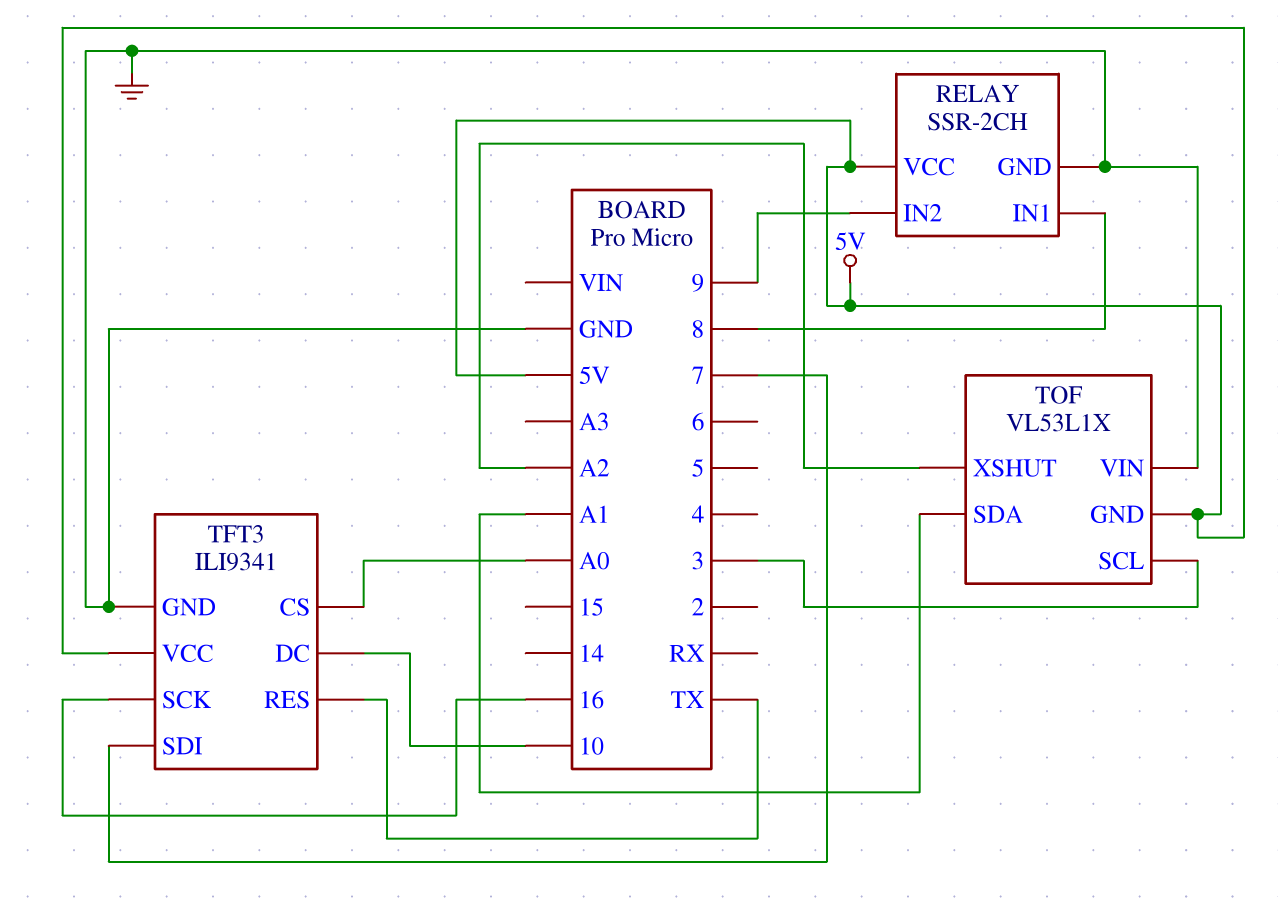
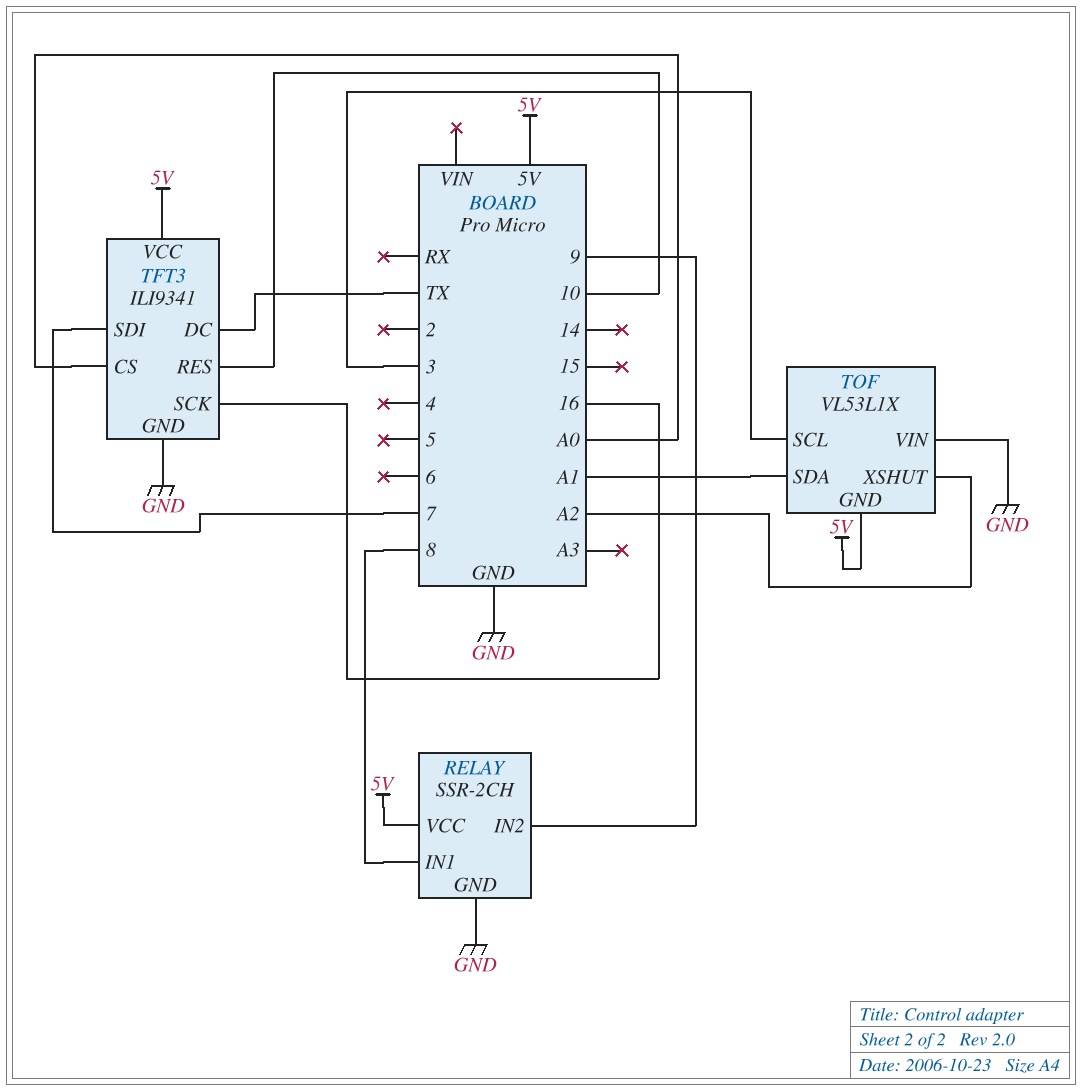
TFT3 pin DC: 10 -> TX
TFT3 pin RES: TX -> 10

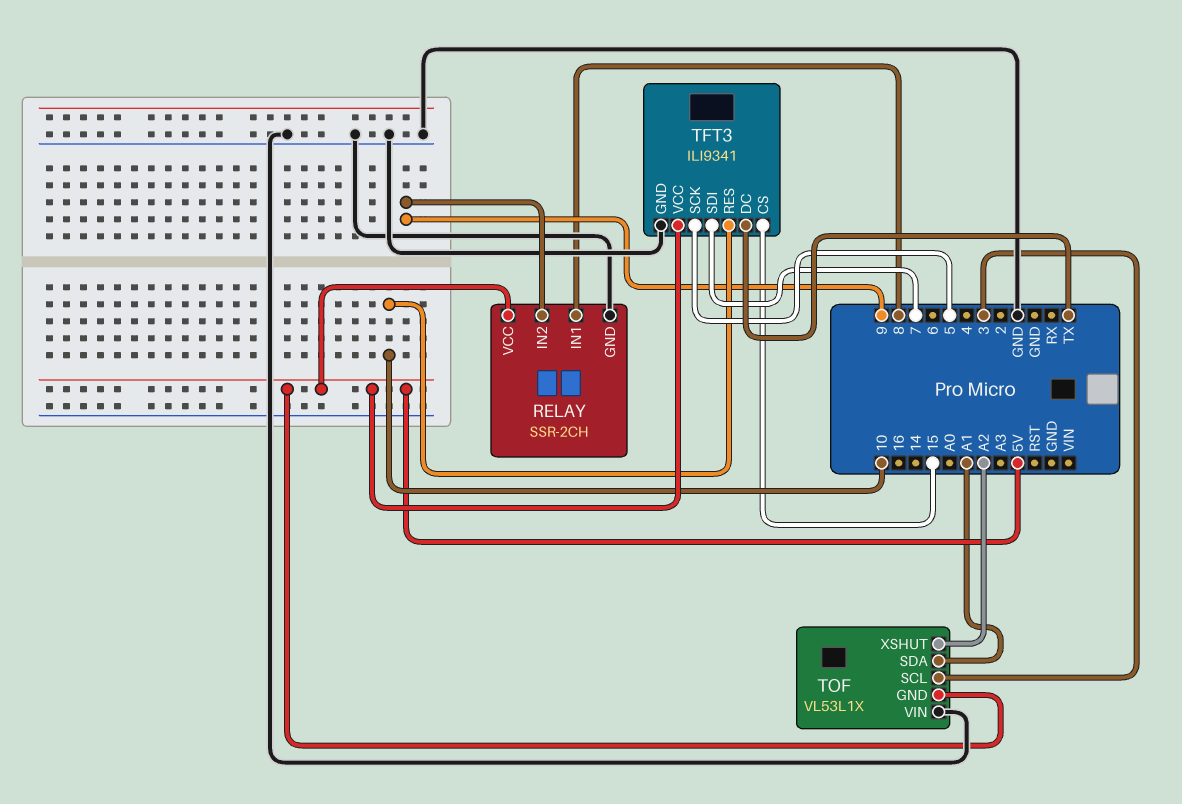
TFT3 pin CS: A0 -> 15
TFT3 pin SCK: 16 -> 5

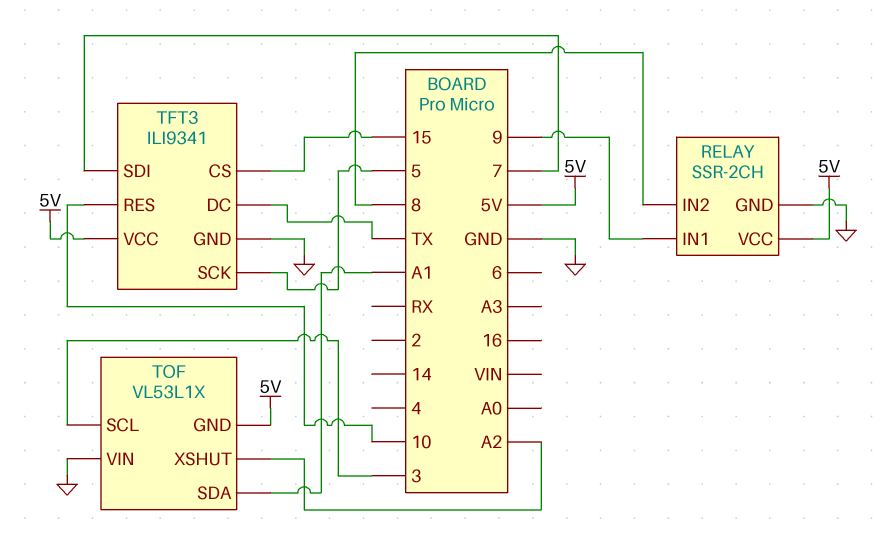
RELAY pin IN1: 8 -> 9
RELAY pin IN2: 9 -> 8

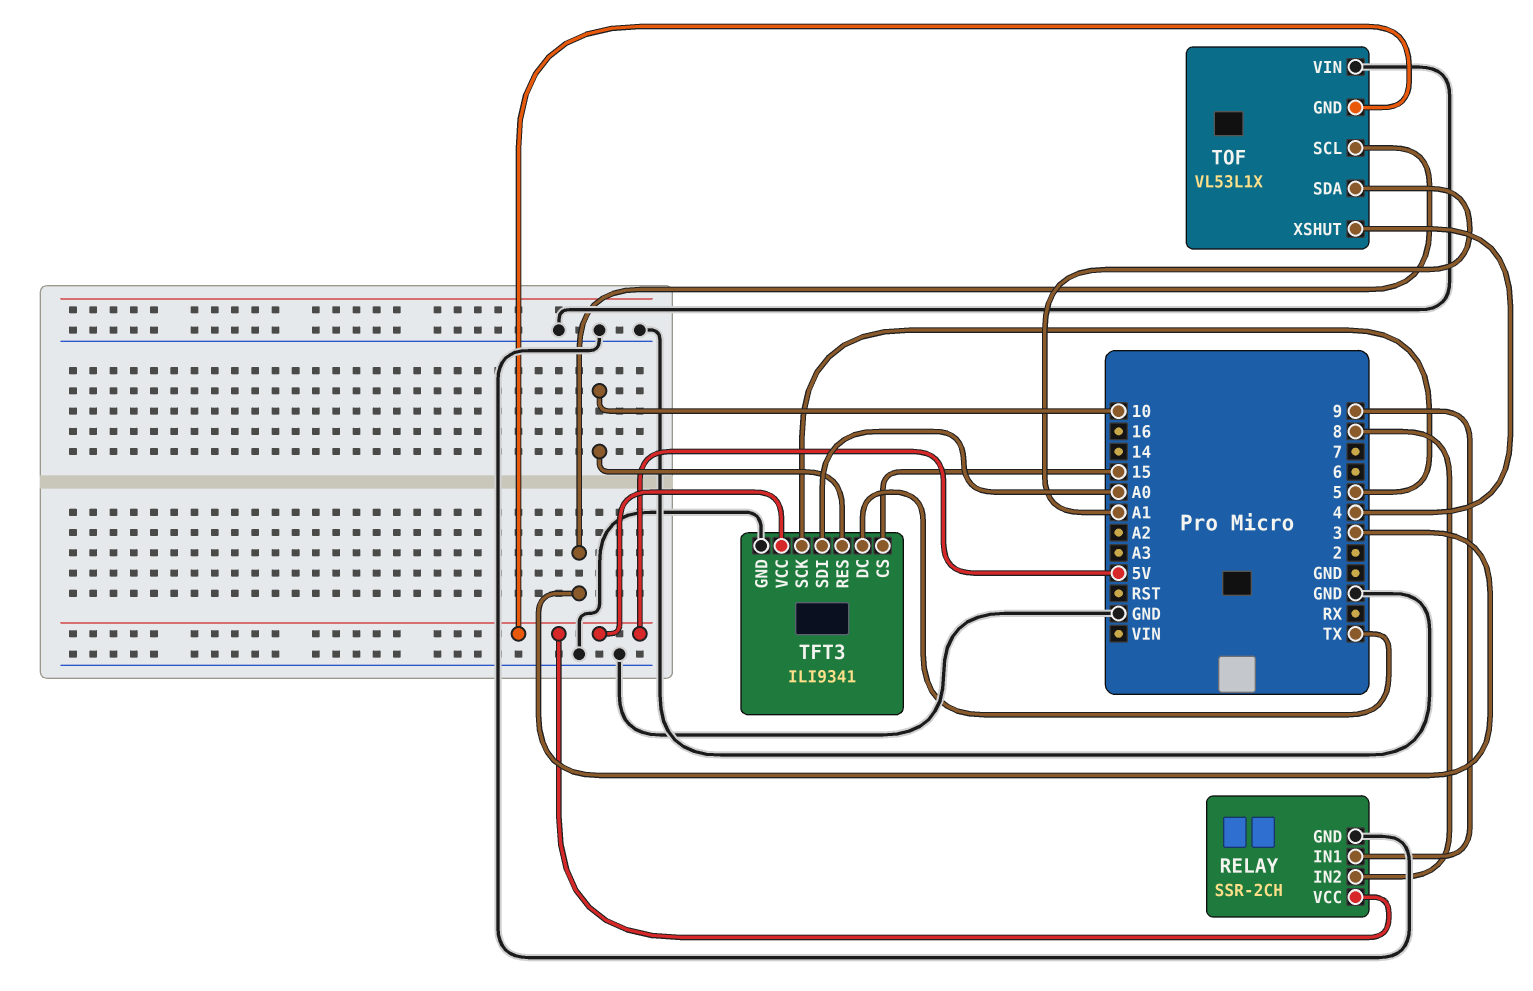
TFT3 pin SDI: 7 -> A0
TOF pin XSHUT: A2 -> 4

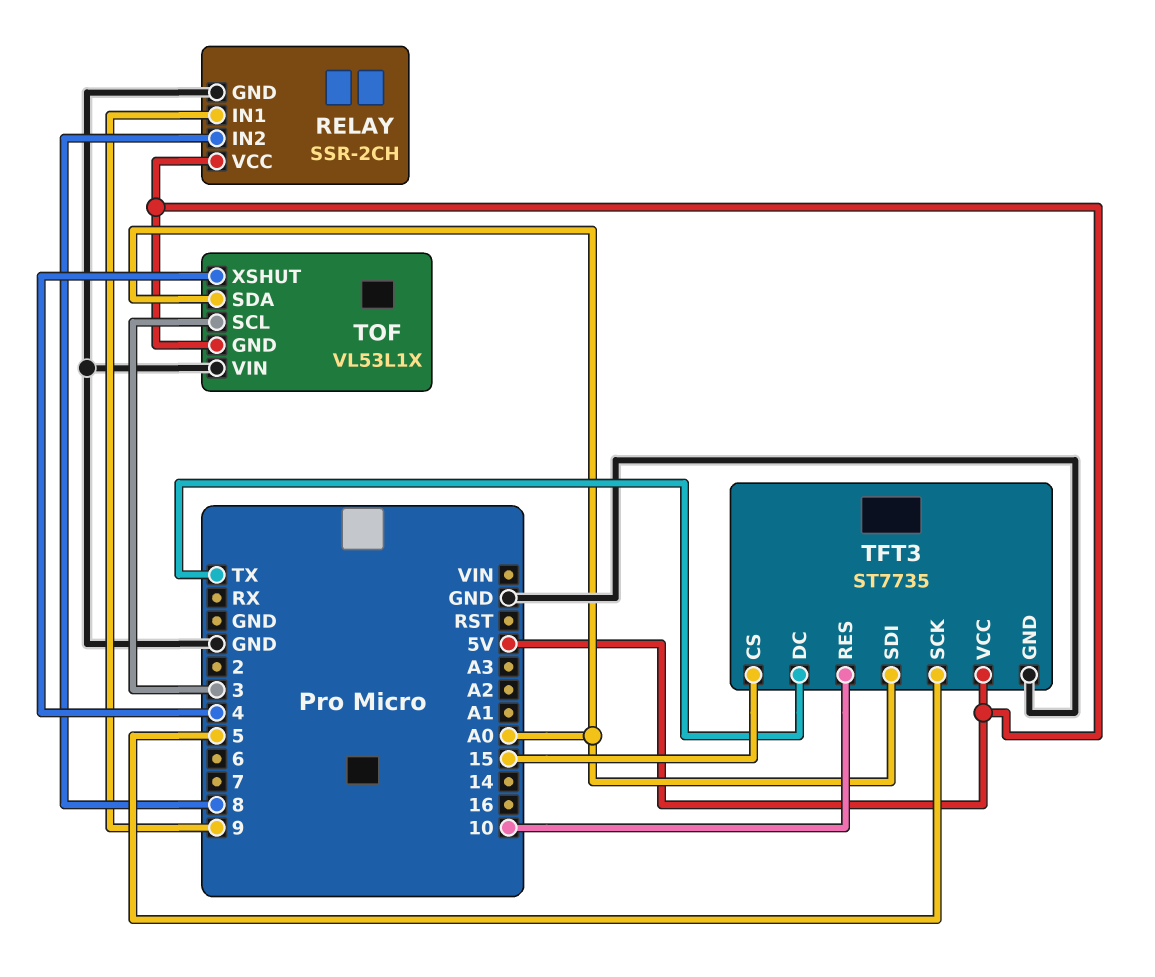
TFT3: ILI9341 -> ST7735
TOF pin SDA: A1 -> A0

